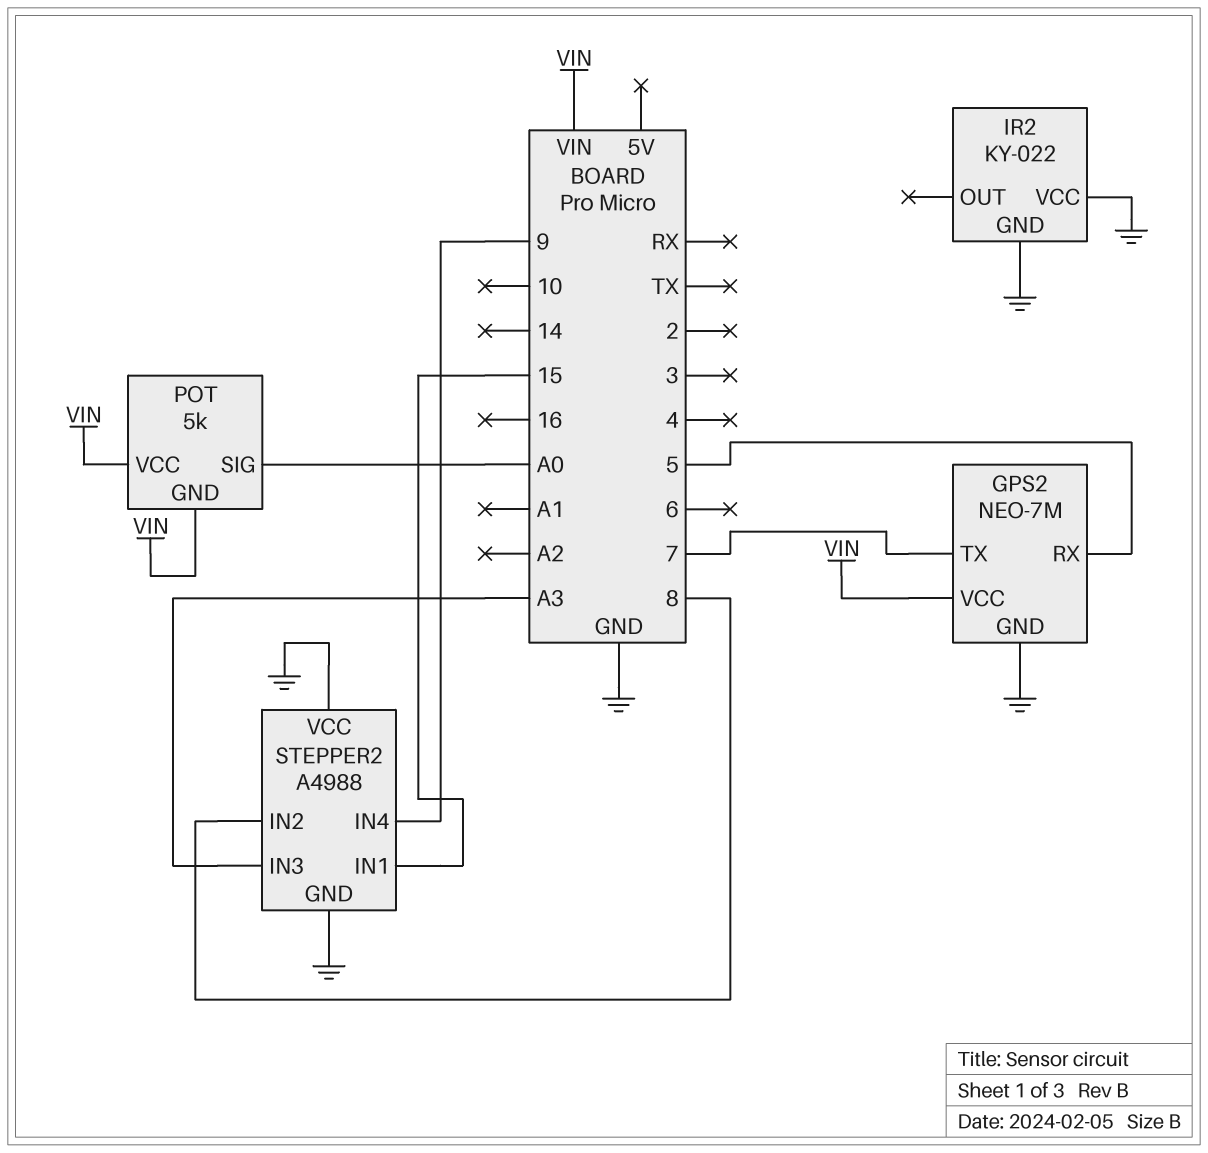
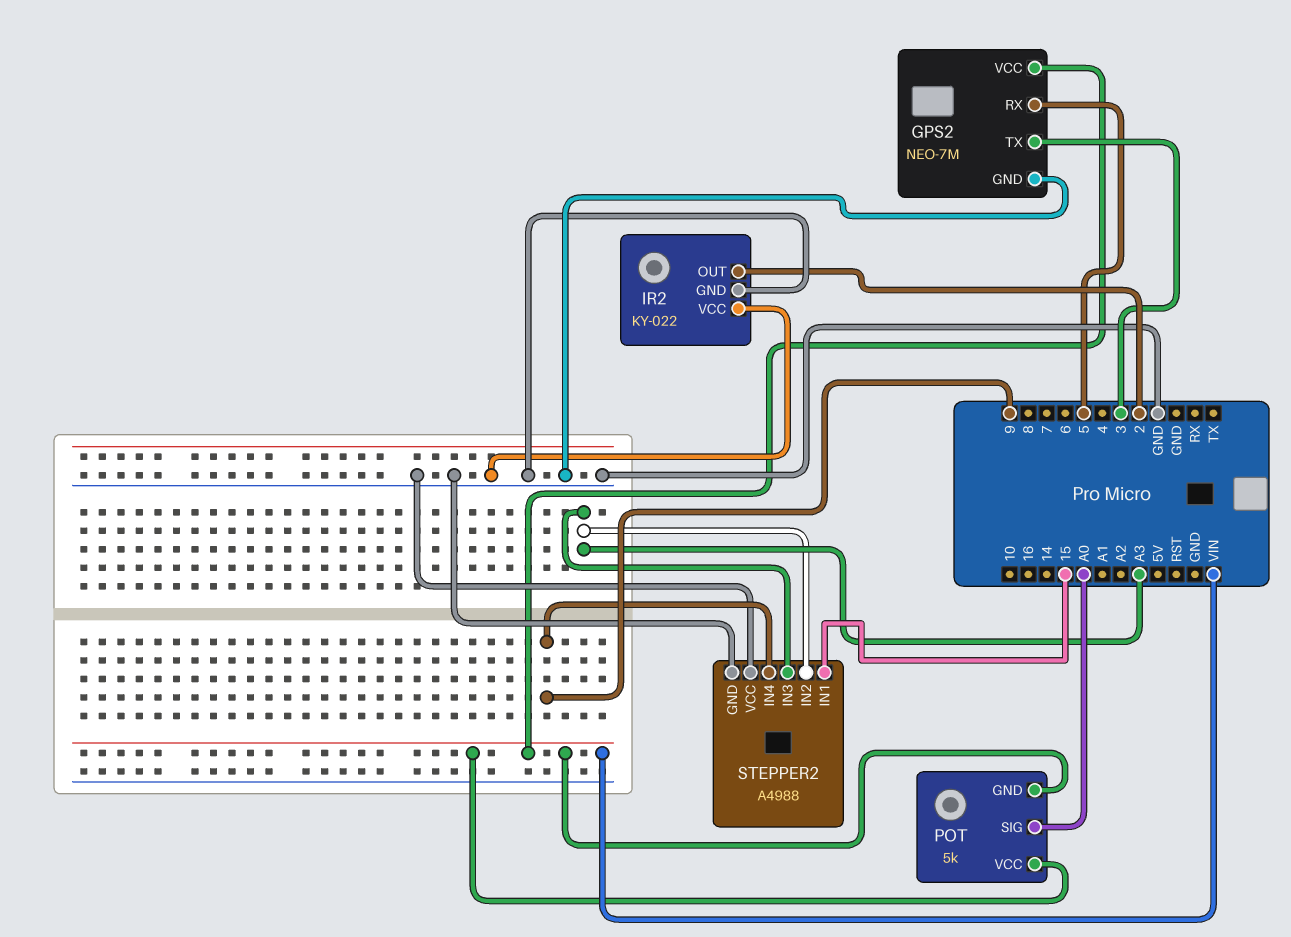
GPS2 pin TX: 7 -> 3
IR2 pin OUT: none -> 2
STEPPER2 pin IN2: 8 -> A3

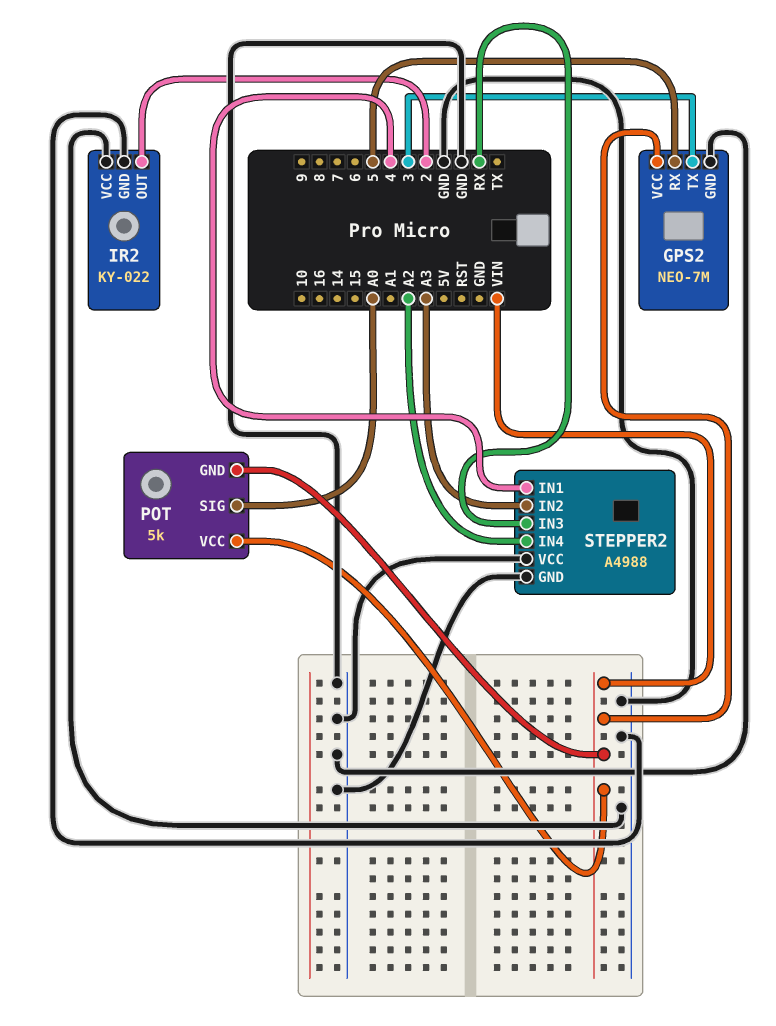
STEPPER2 pin IN1: 15 -> 4
STEPPER2 pin IN3: A3 -> RX
STEPPER2 pin IN4: 9 -> A2

